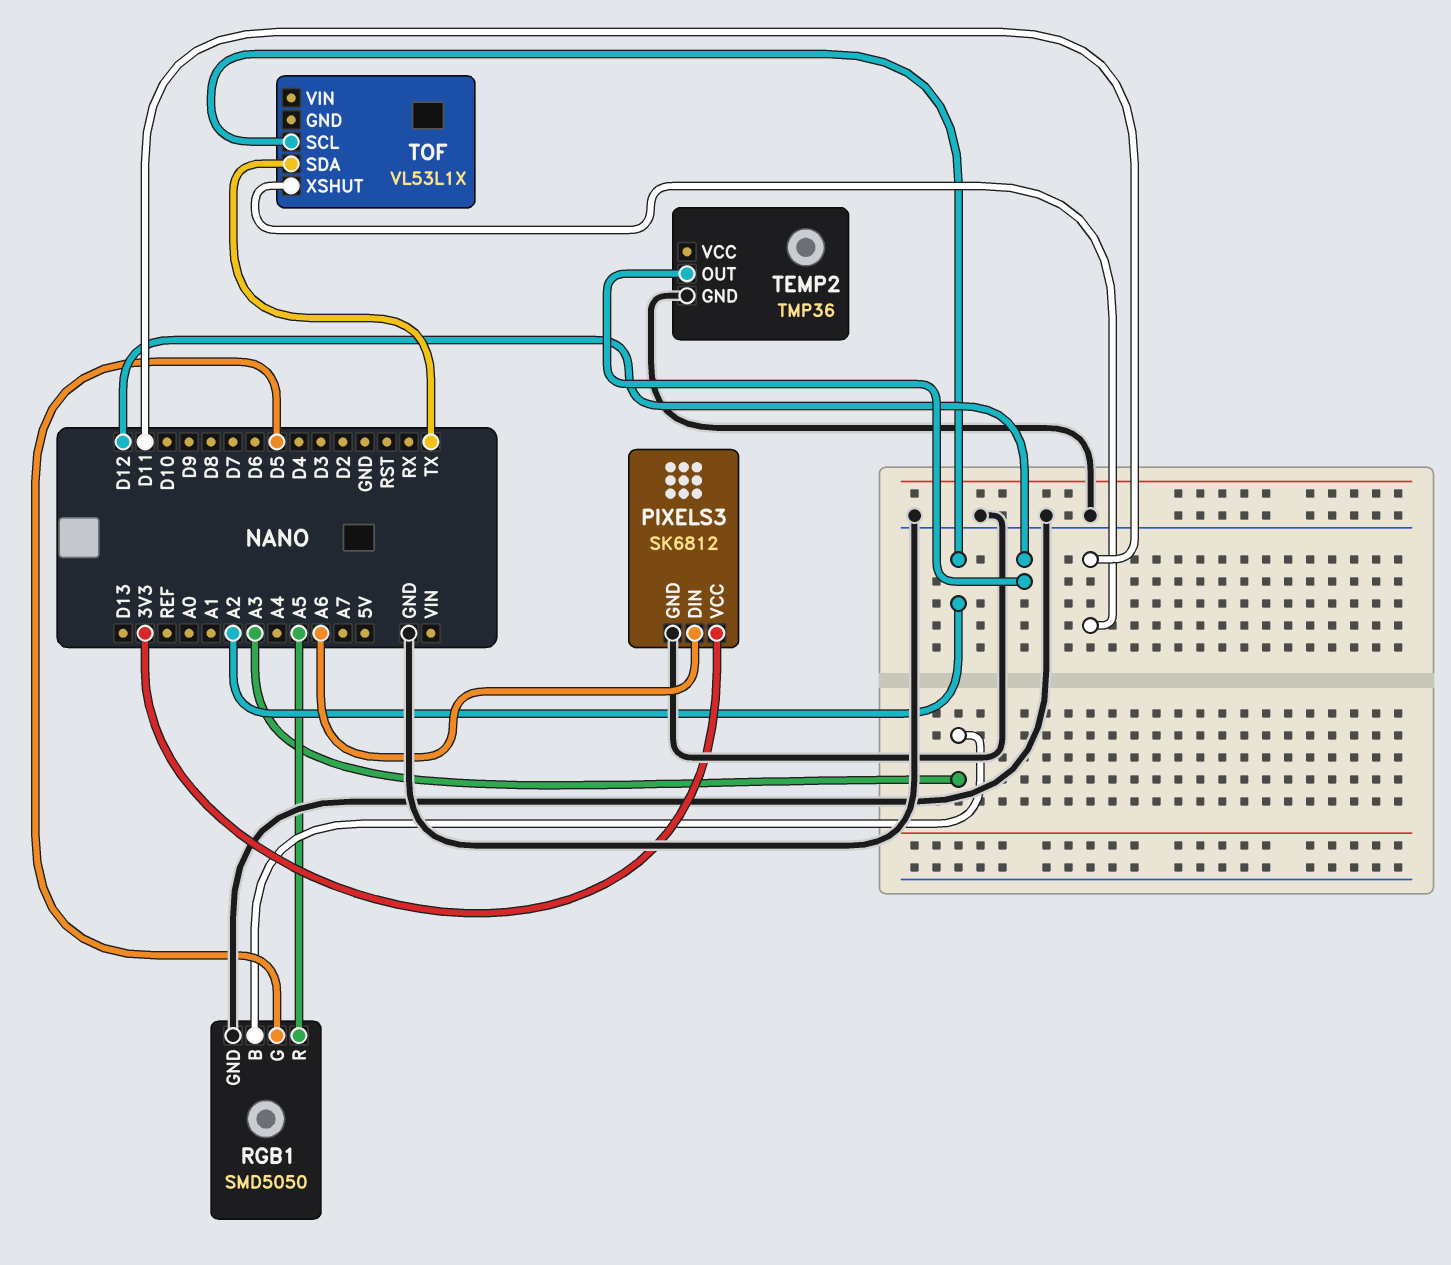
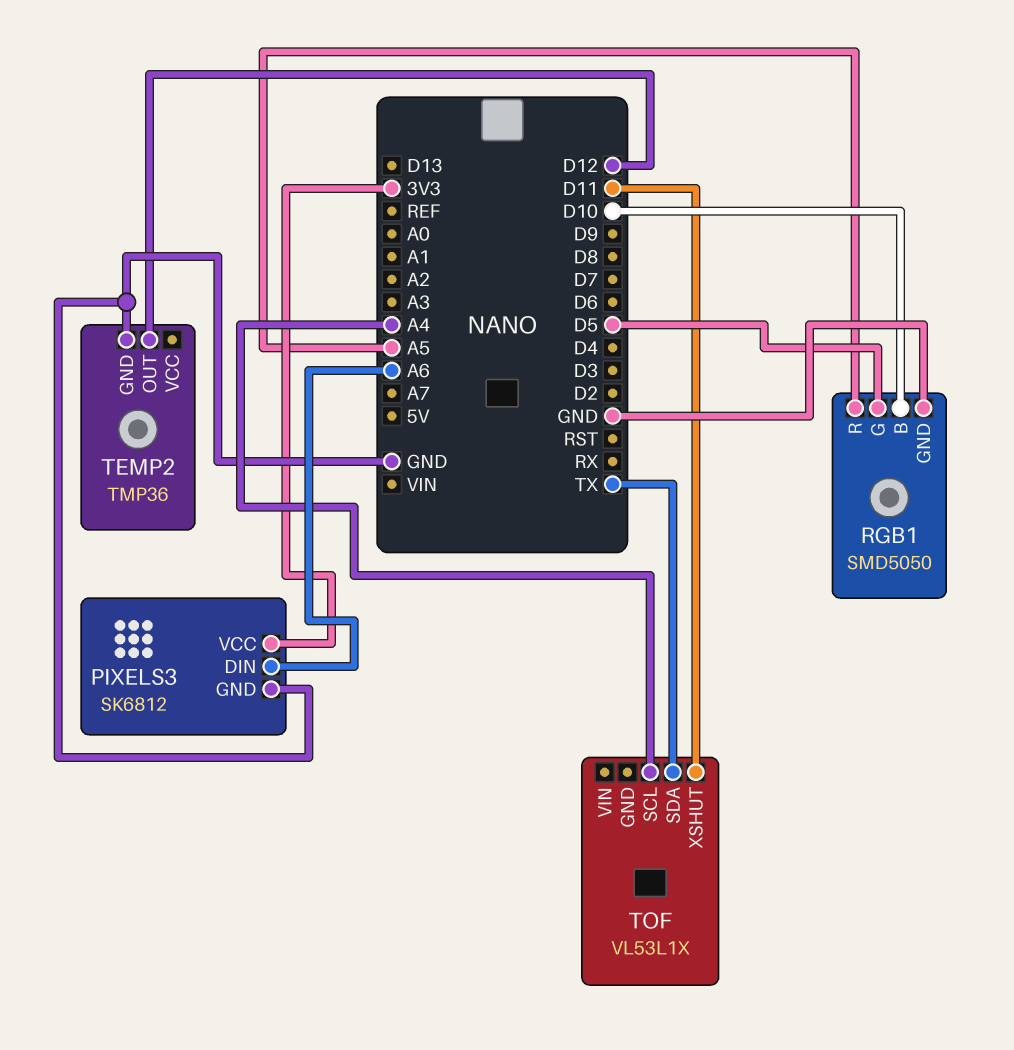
RGB1 pin B: A3 -> D10
TOF pin SCL: A2 -> A4

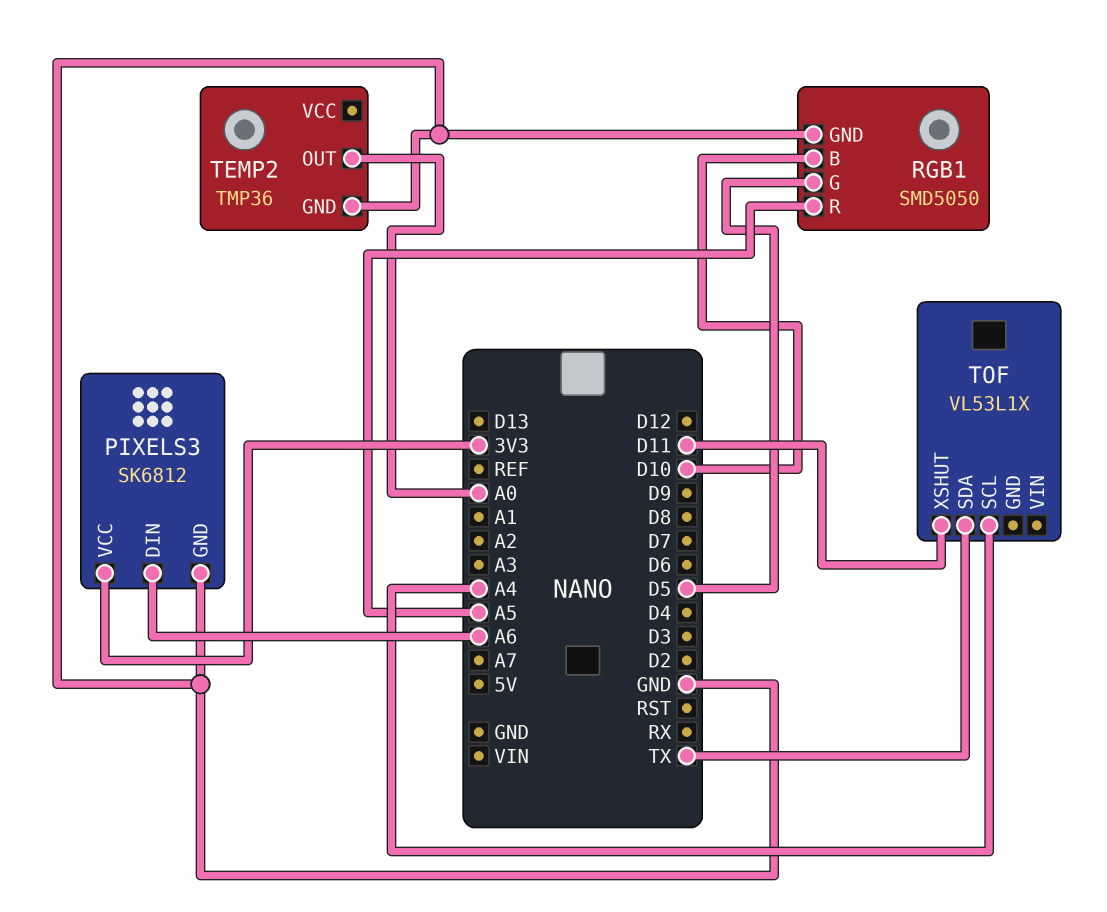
TEMP2 pin OUT: D12 -> A0

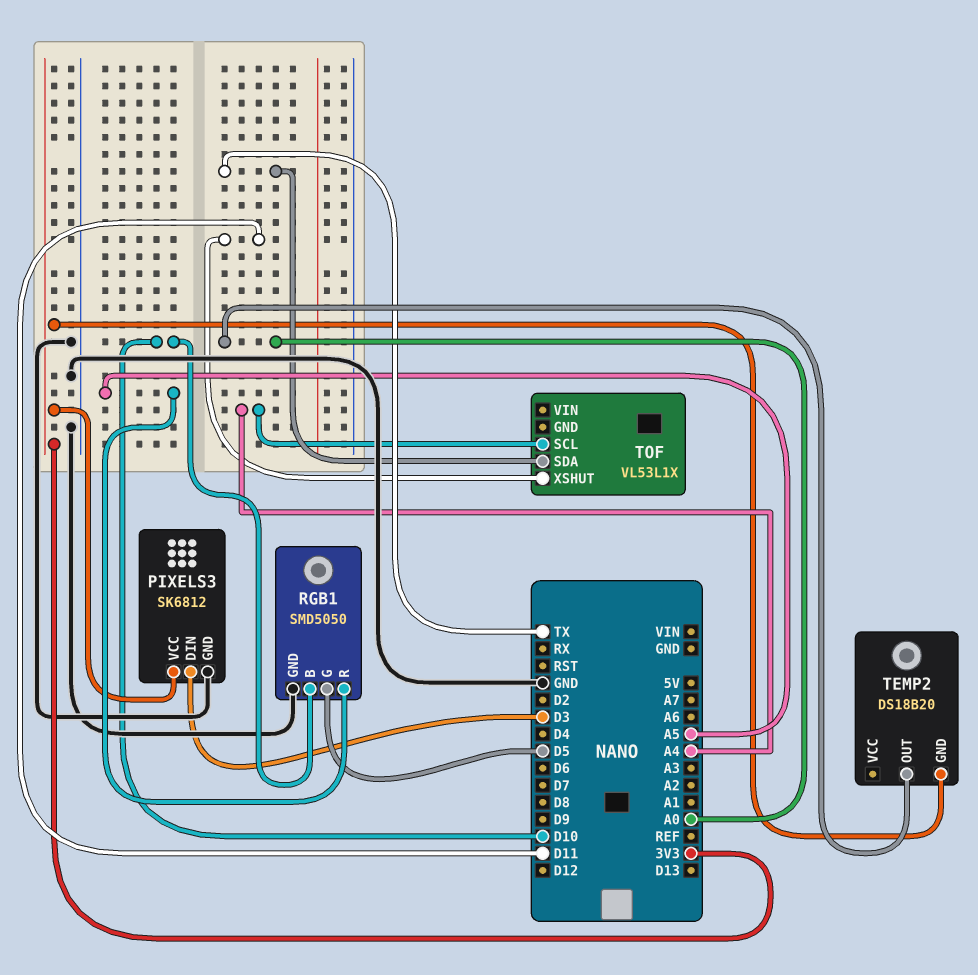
PIXELS3 pin DIN: A6 -> D3
TEMP2: TMP36 -> DS18B20
TEMP2 pin GND: GND -> 3V3

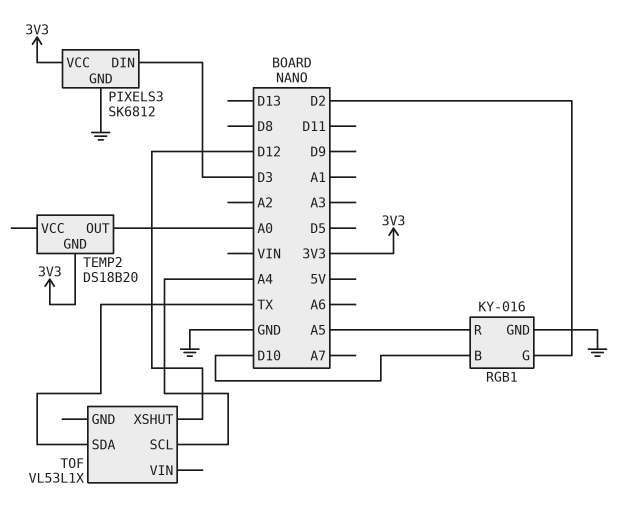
RGB1: SMD5050 -> KY-016
RGB1 pin G: D5 -> D2
TOF pin XSHUT: D11 -> D12

